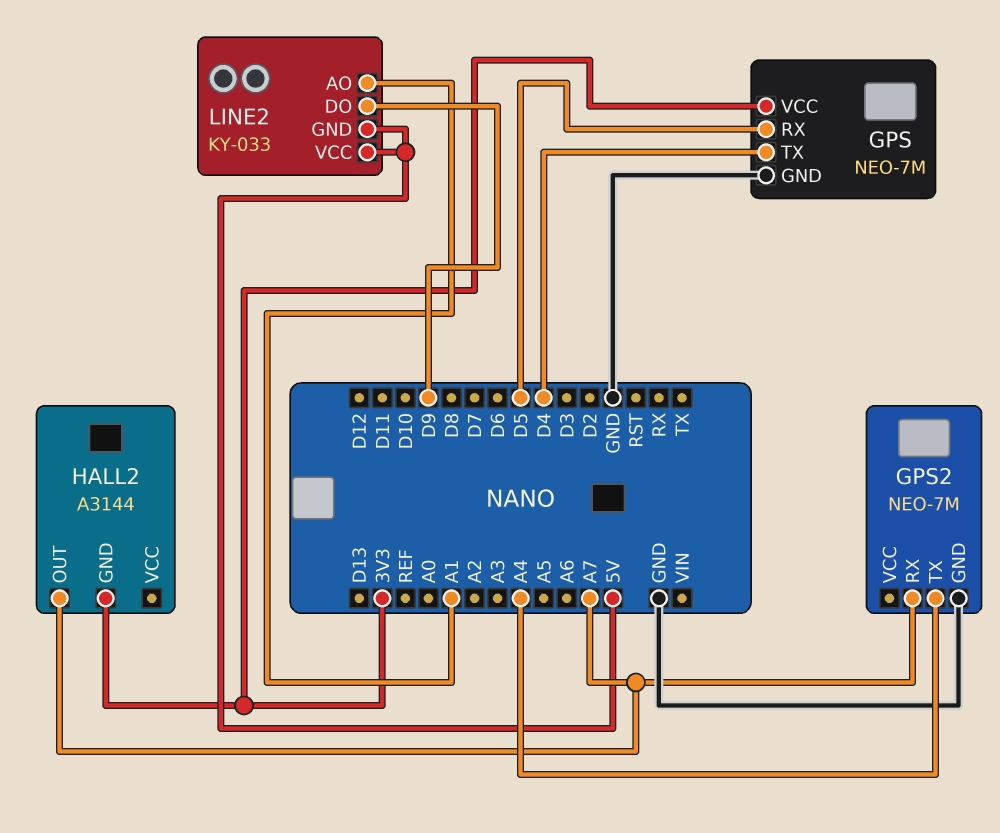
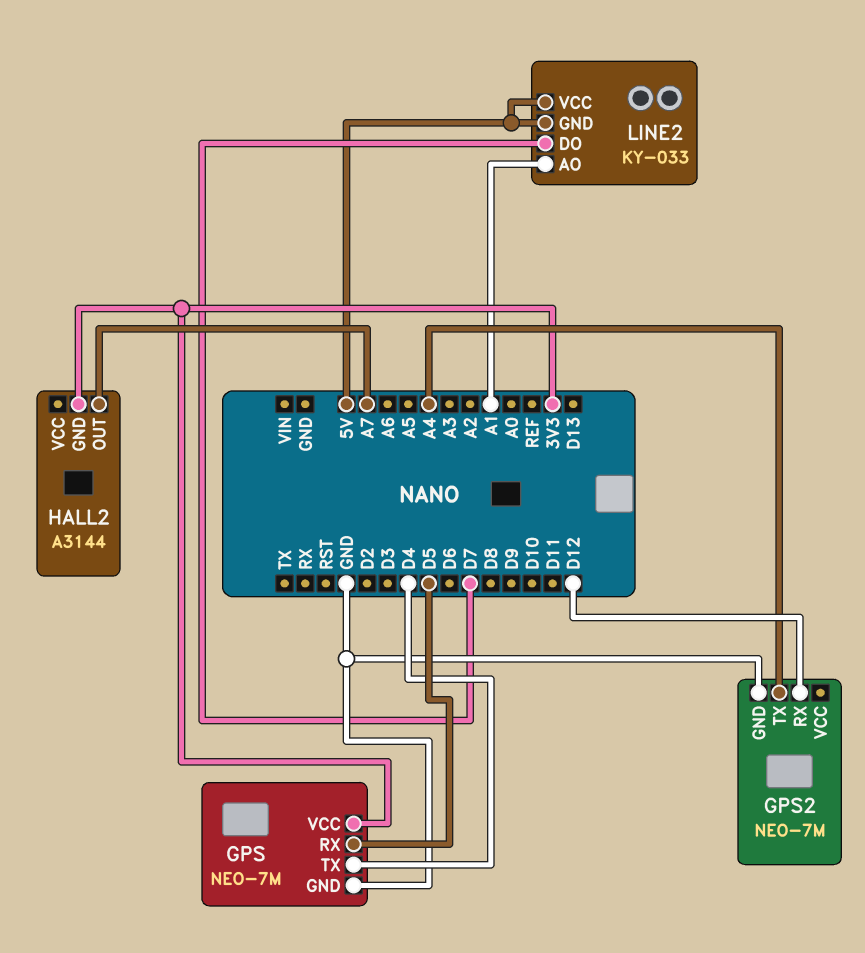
GPS2 pin RX: A7 -> D12
LINE2 pin DO: D9 -> D7

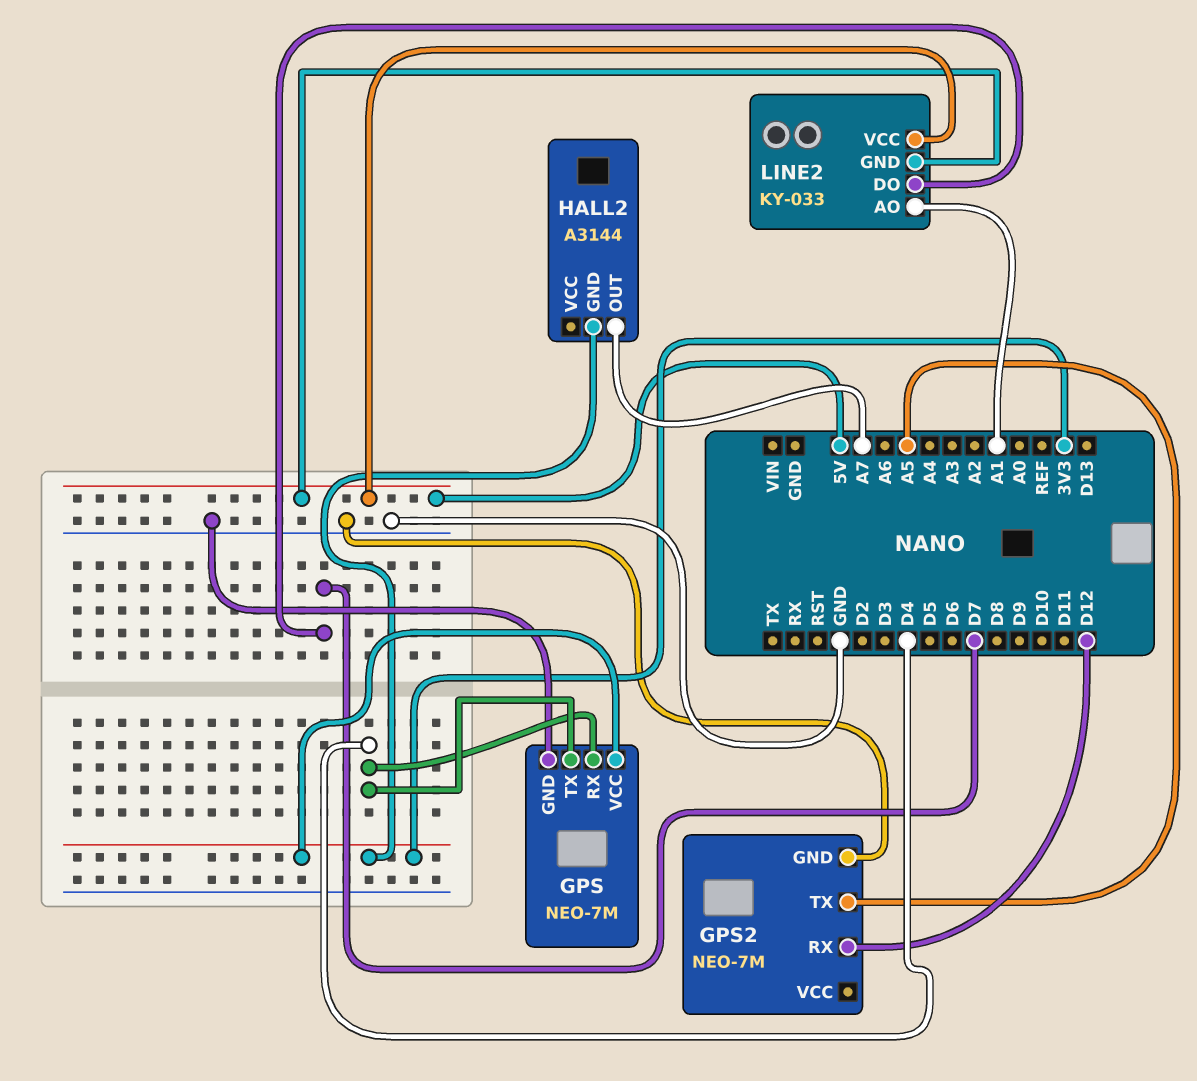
GPS pin RX: D5 -> D4
GPS2 pin TX: A4 -> A5

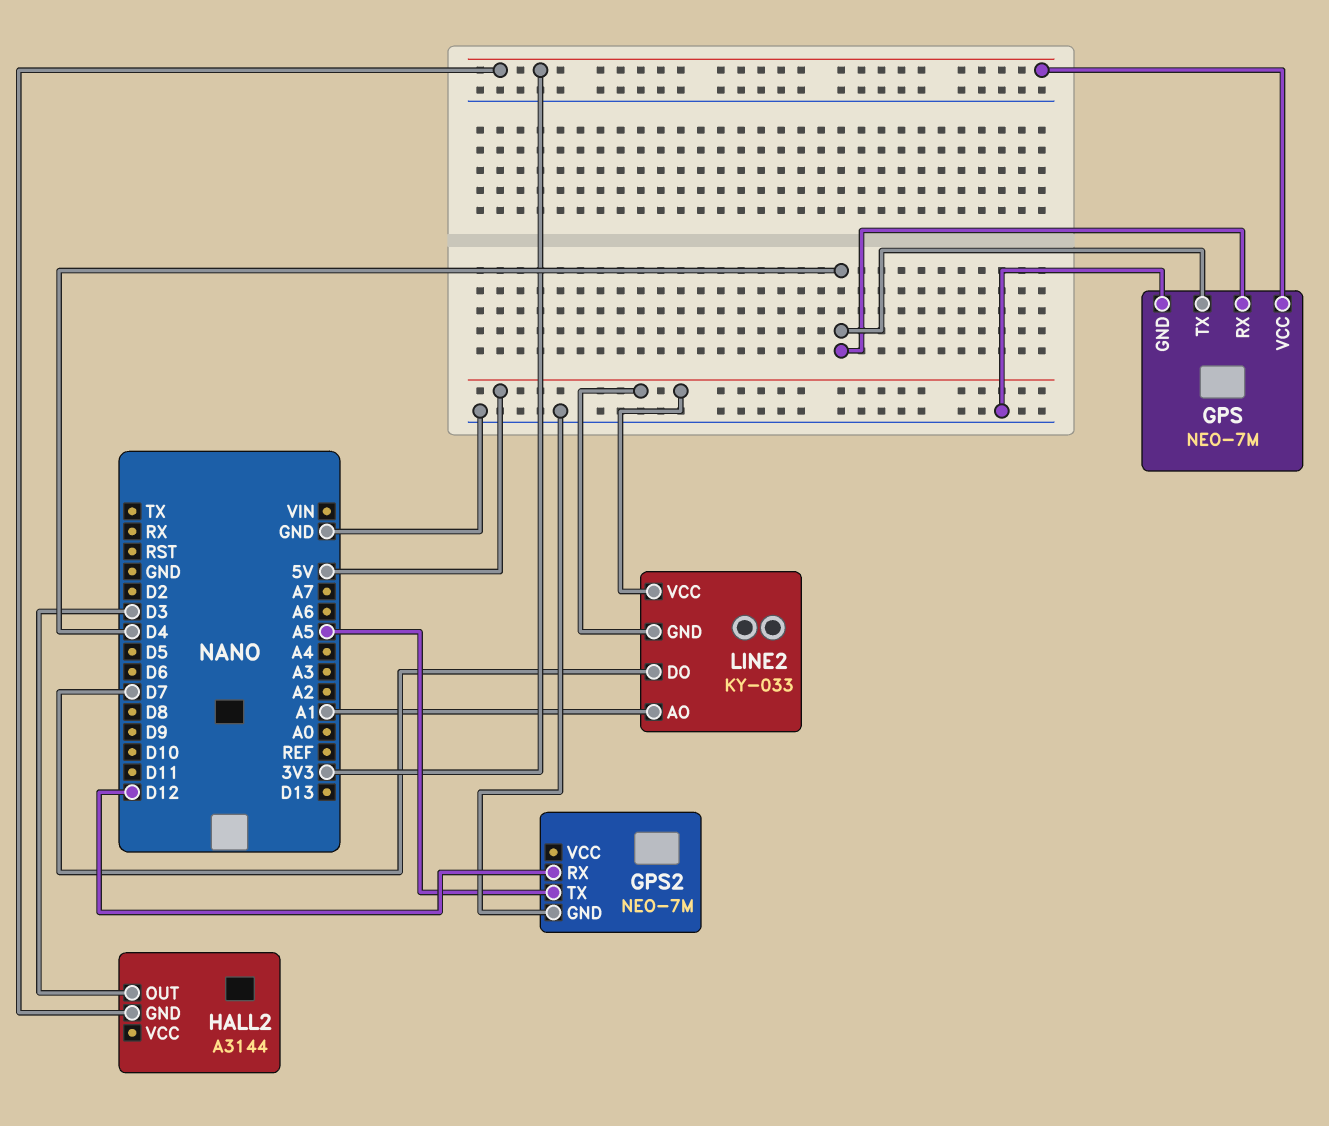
HALL2 pin OUT: A7 -> D3

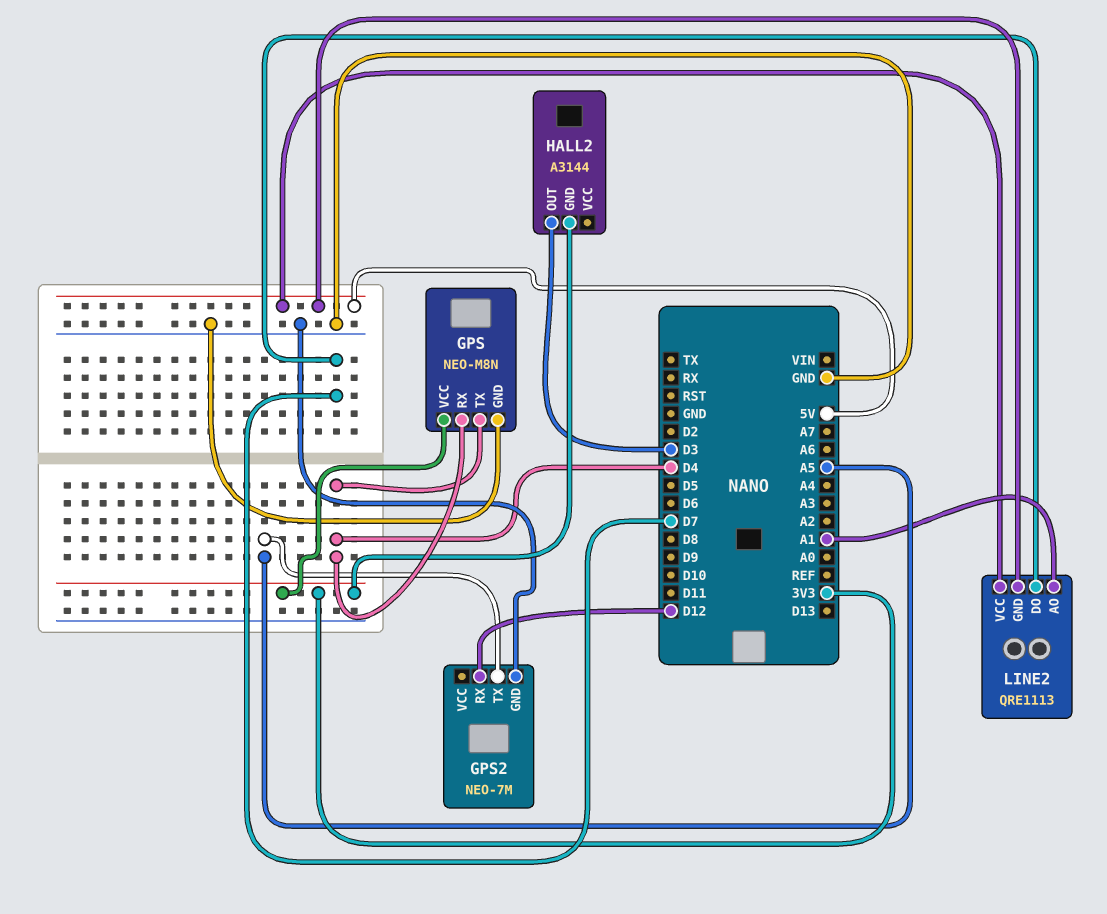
GPS: NEO-7M -> NEO-M8N
LINE2: KY-033 -> QRE1113

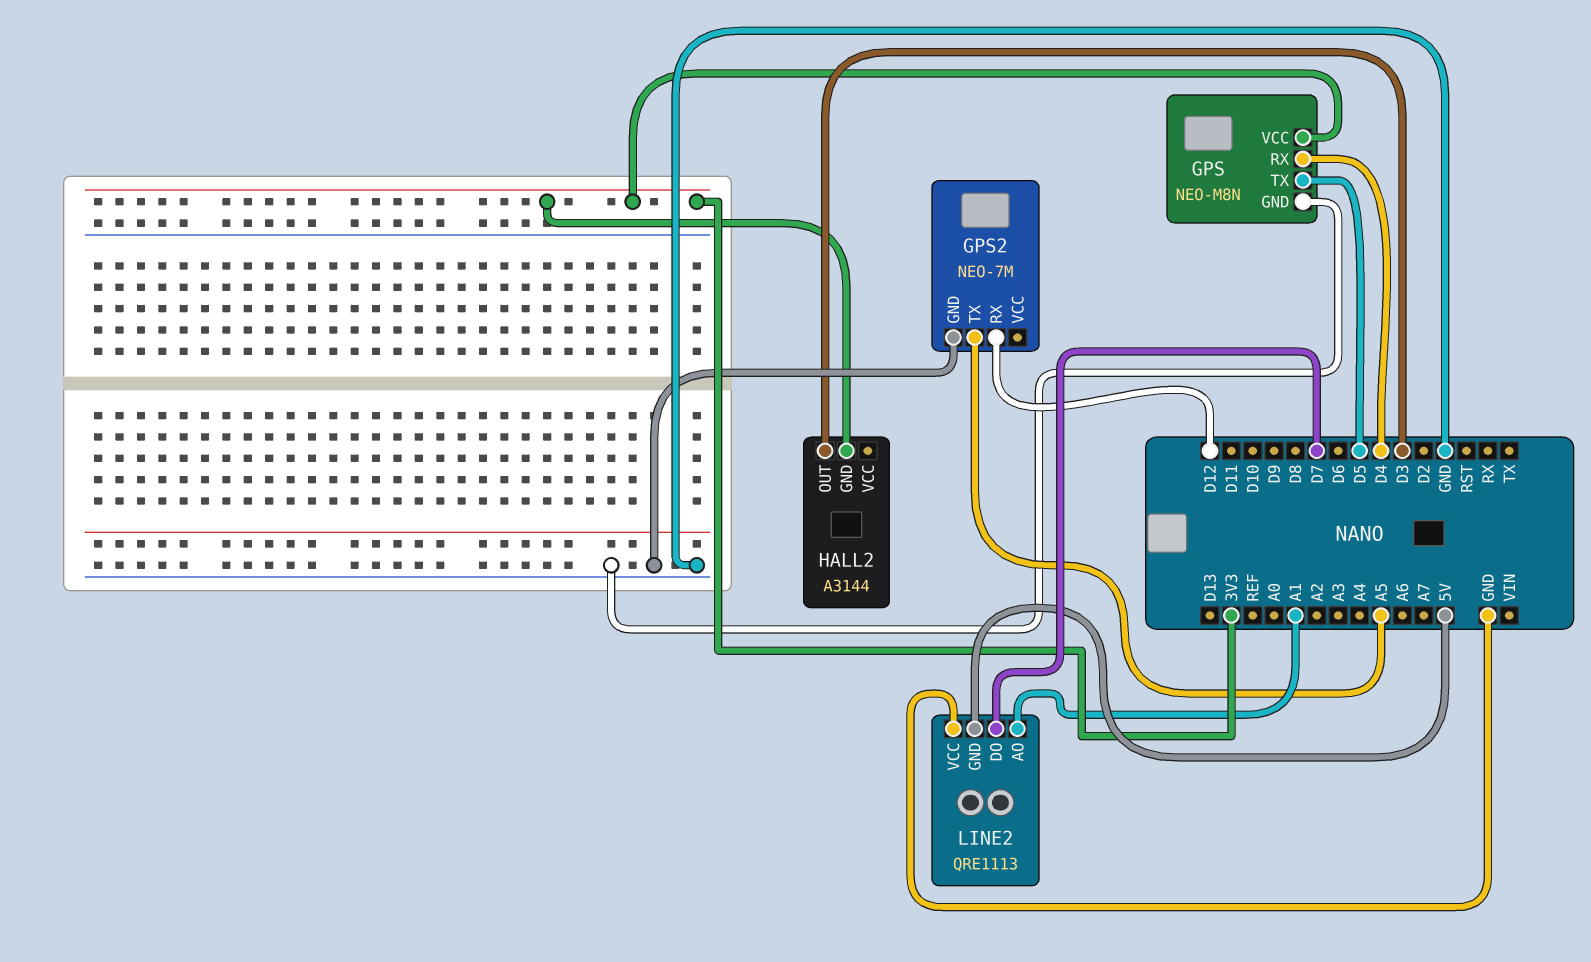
GPS pin TX: D4 -> D5
LINE2 pin VCC: 5V -> GND

